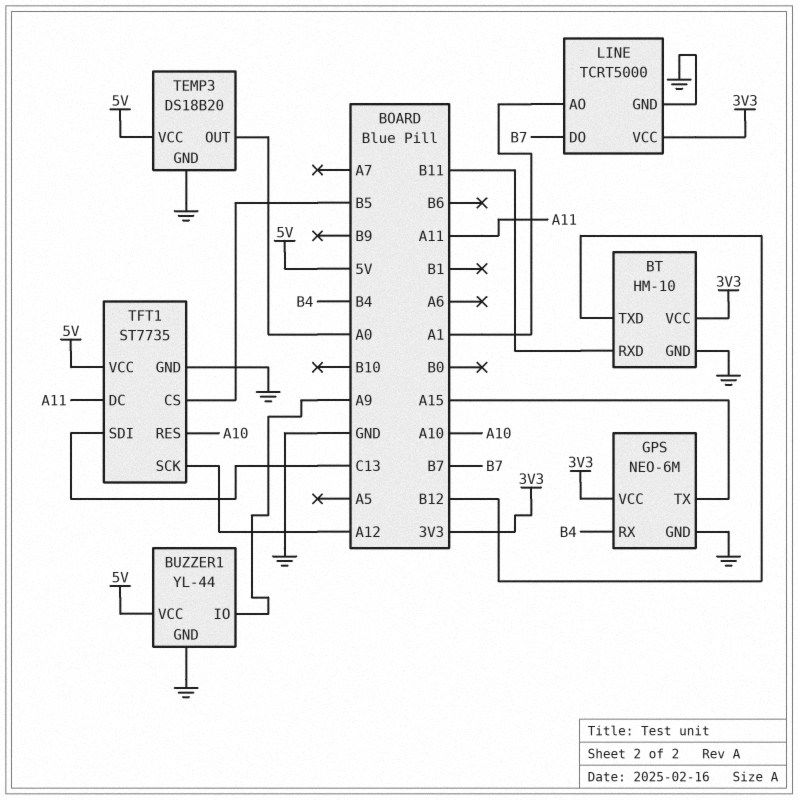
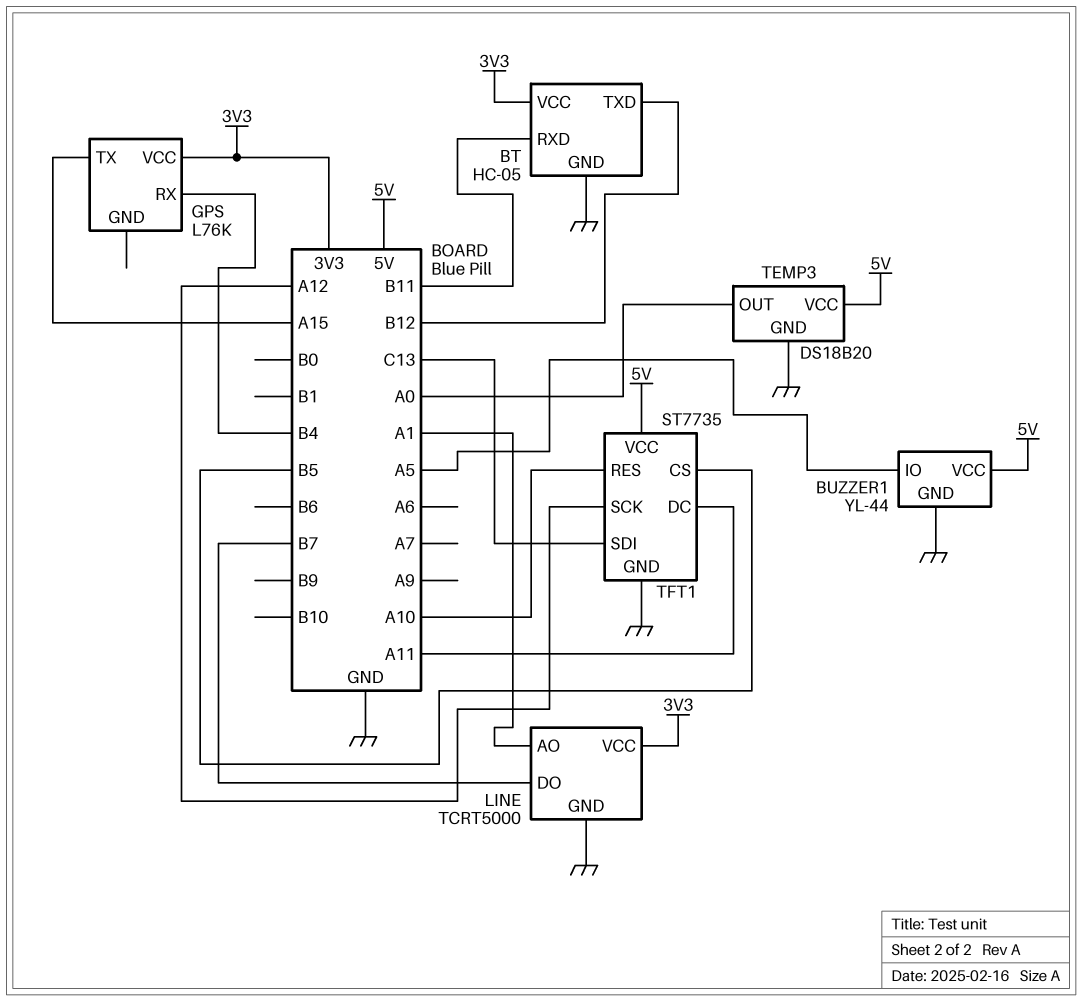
BT: HM-10 -> HC-05
BUZZER1 pin IO: A9 -> A5
GPS: NEO-6M -> L76K
GPS pin GND: GND -> none

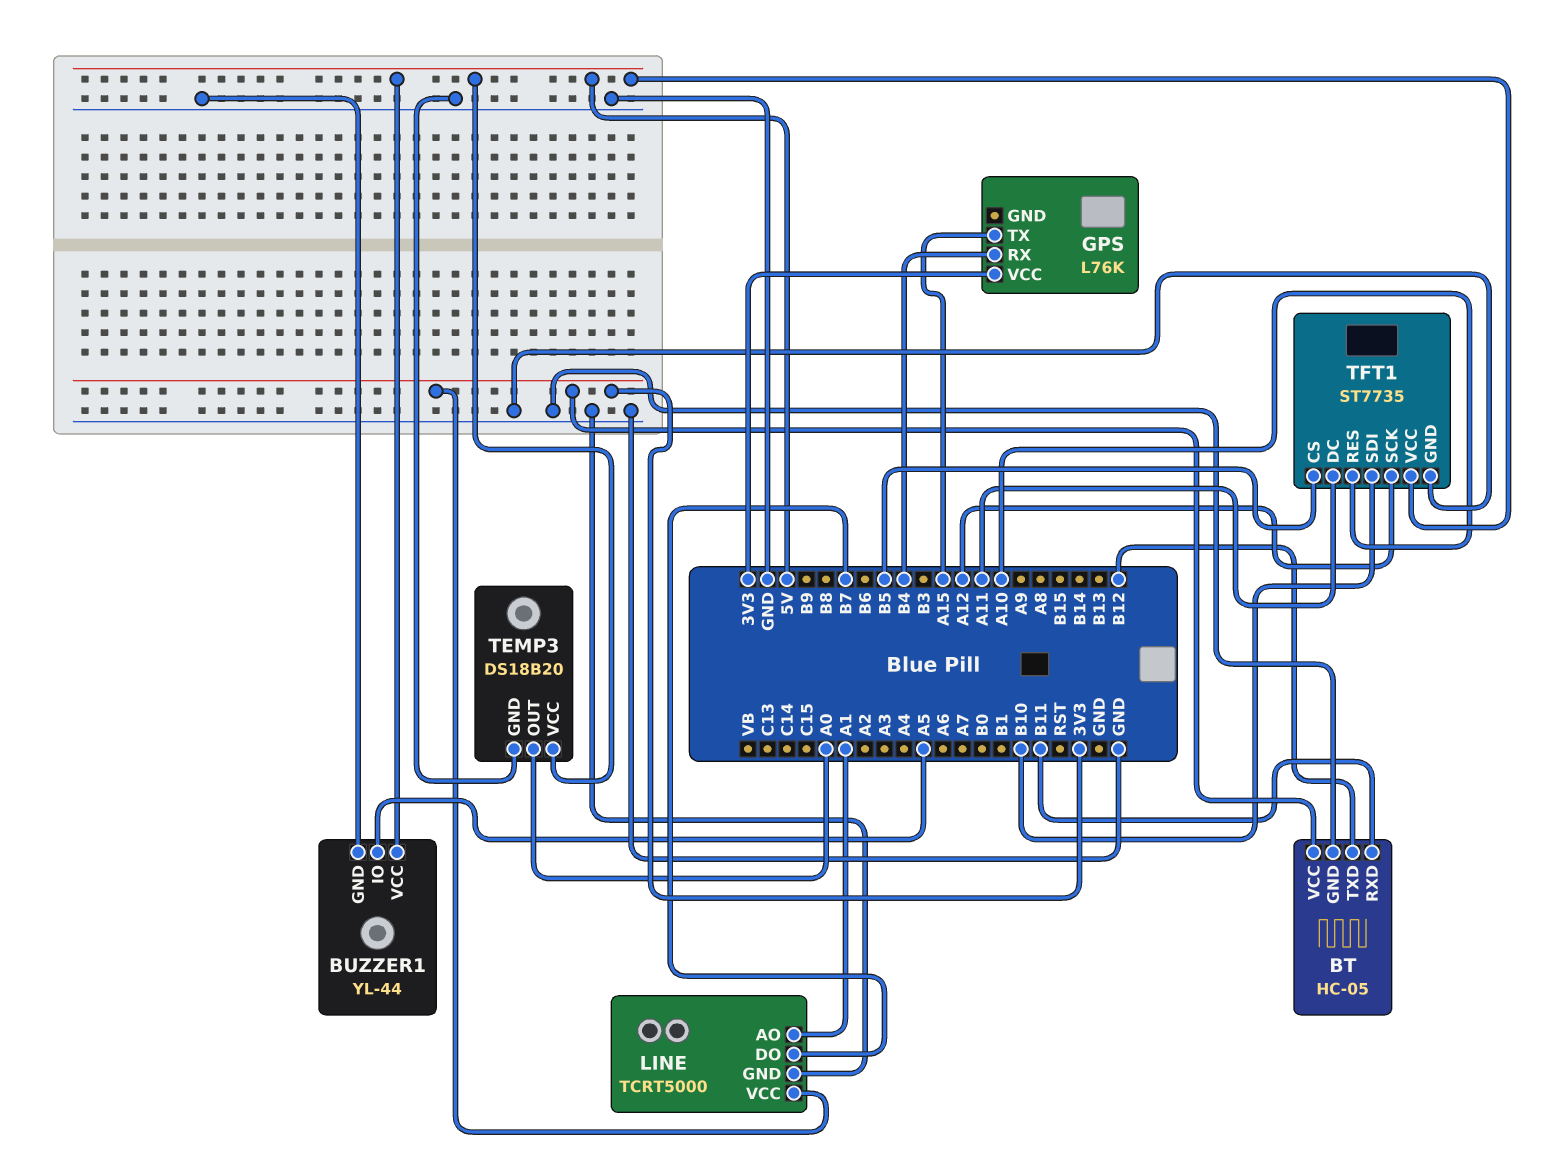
TFT1 pin SDI: C13 -> B10

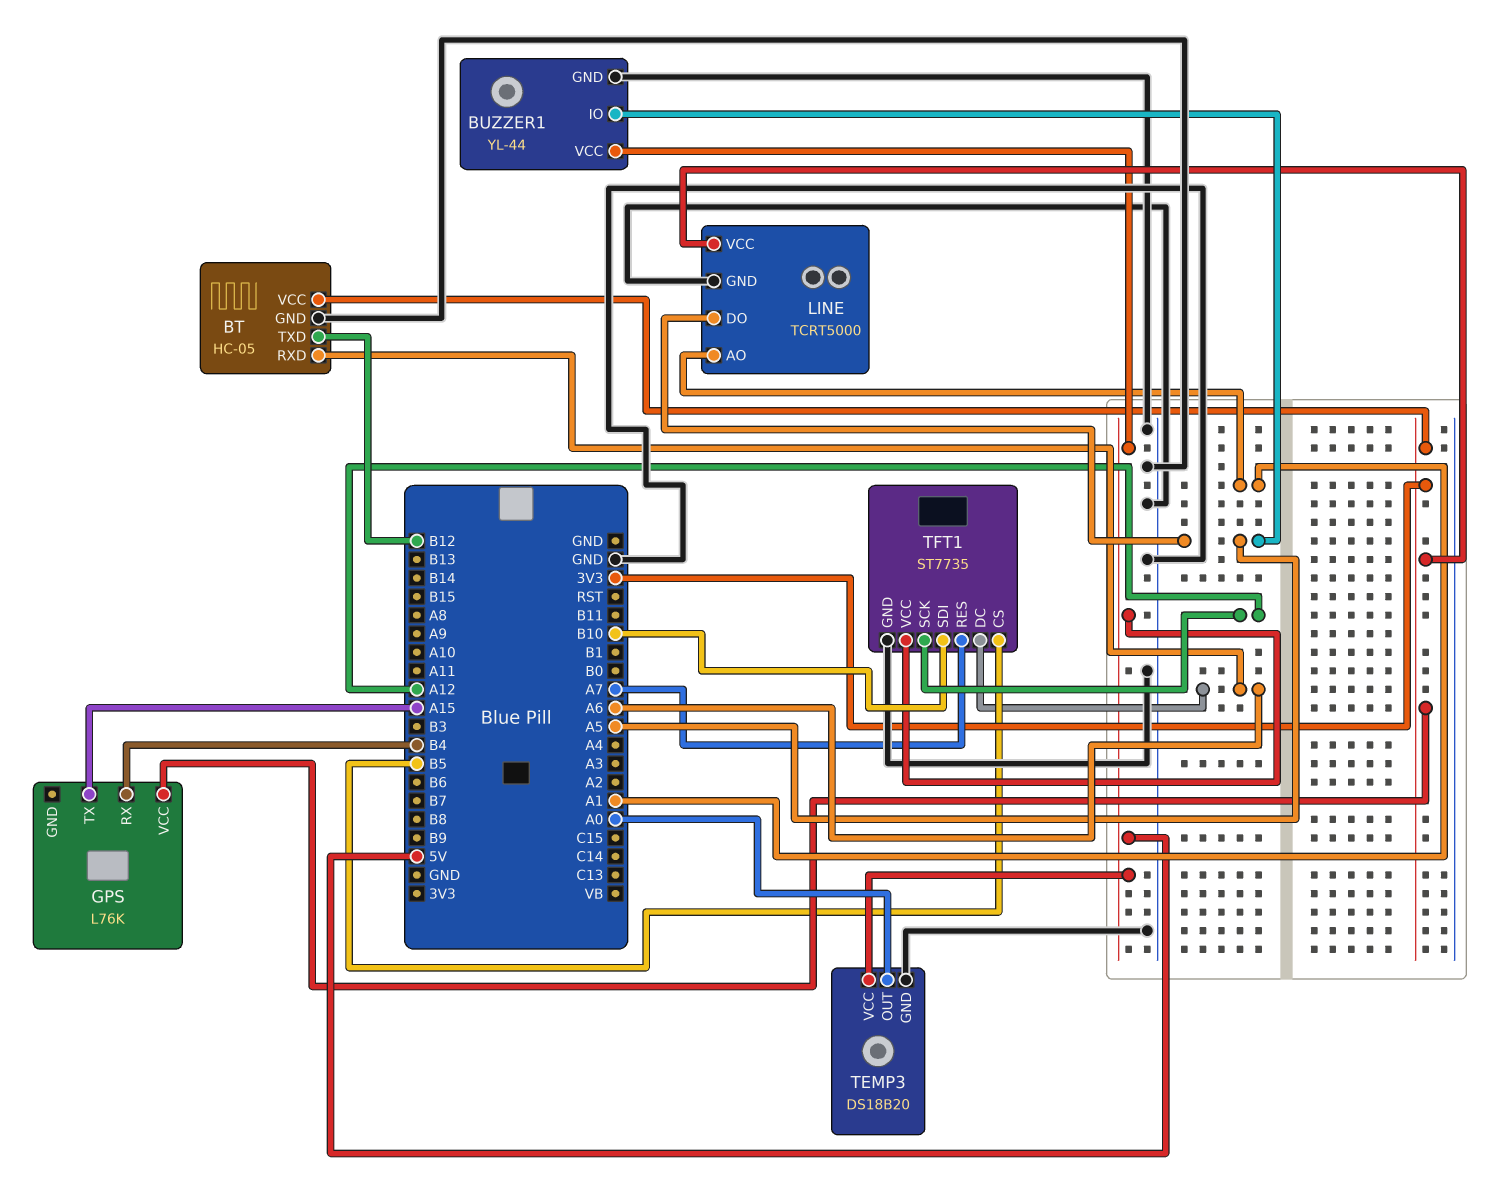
BT pin RXD: B11 -> A6
LINE pin DO: B7 -> A5
TFT1 pin DC: A11 -> A6
TFT1 pin RES: A10 -> A7

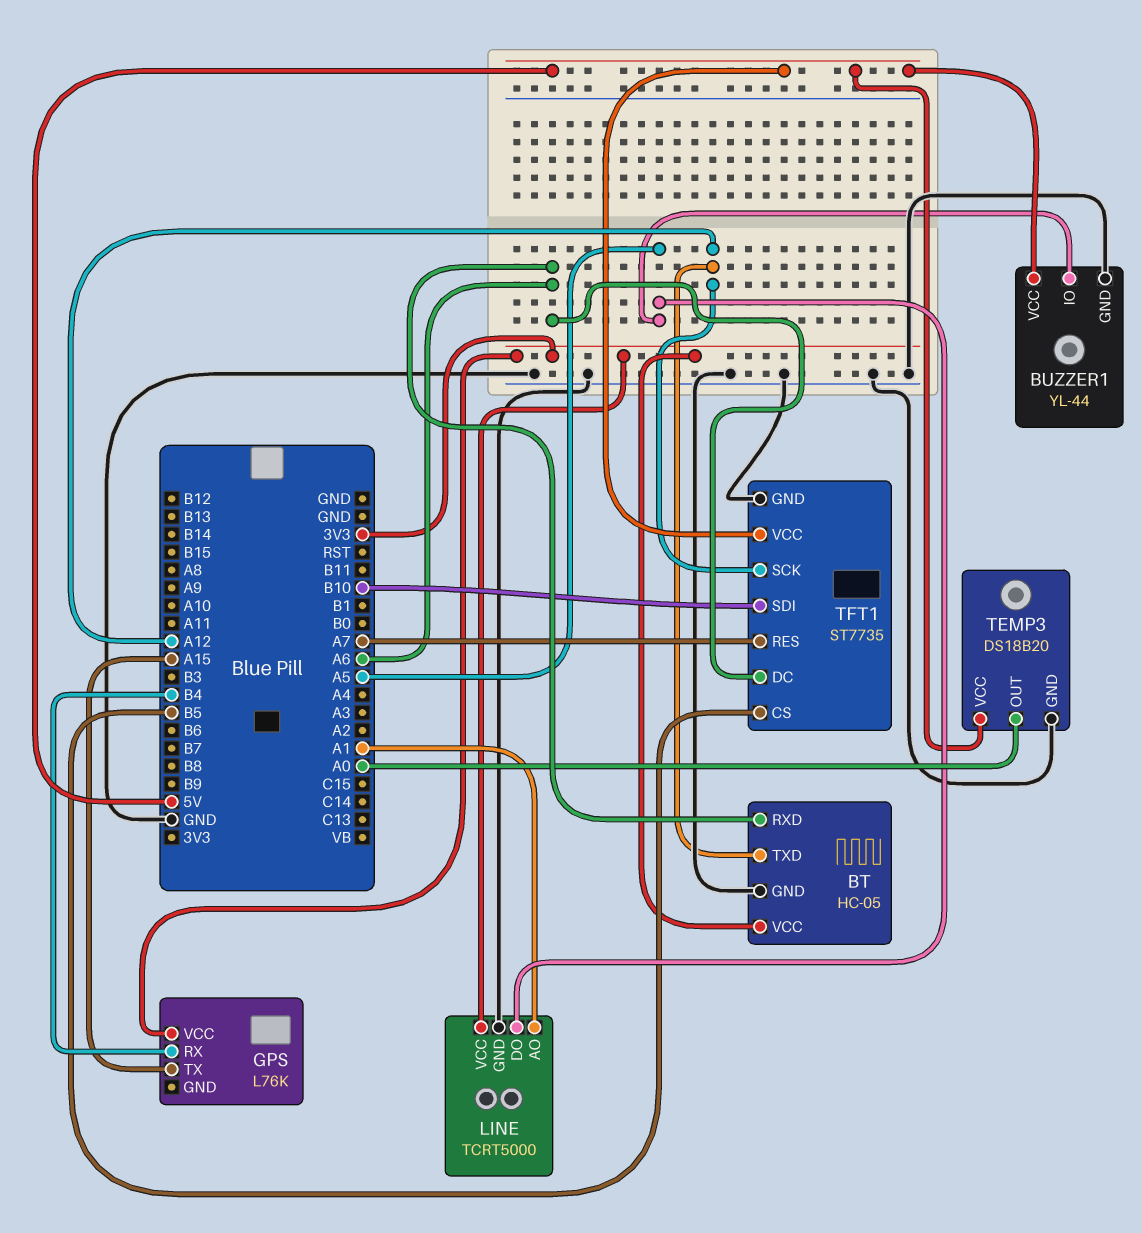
BT pin TXD: B12 -> A12

